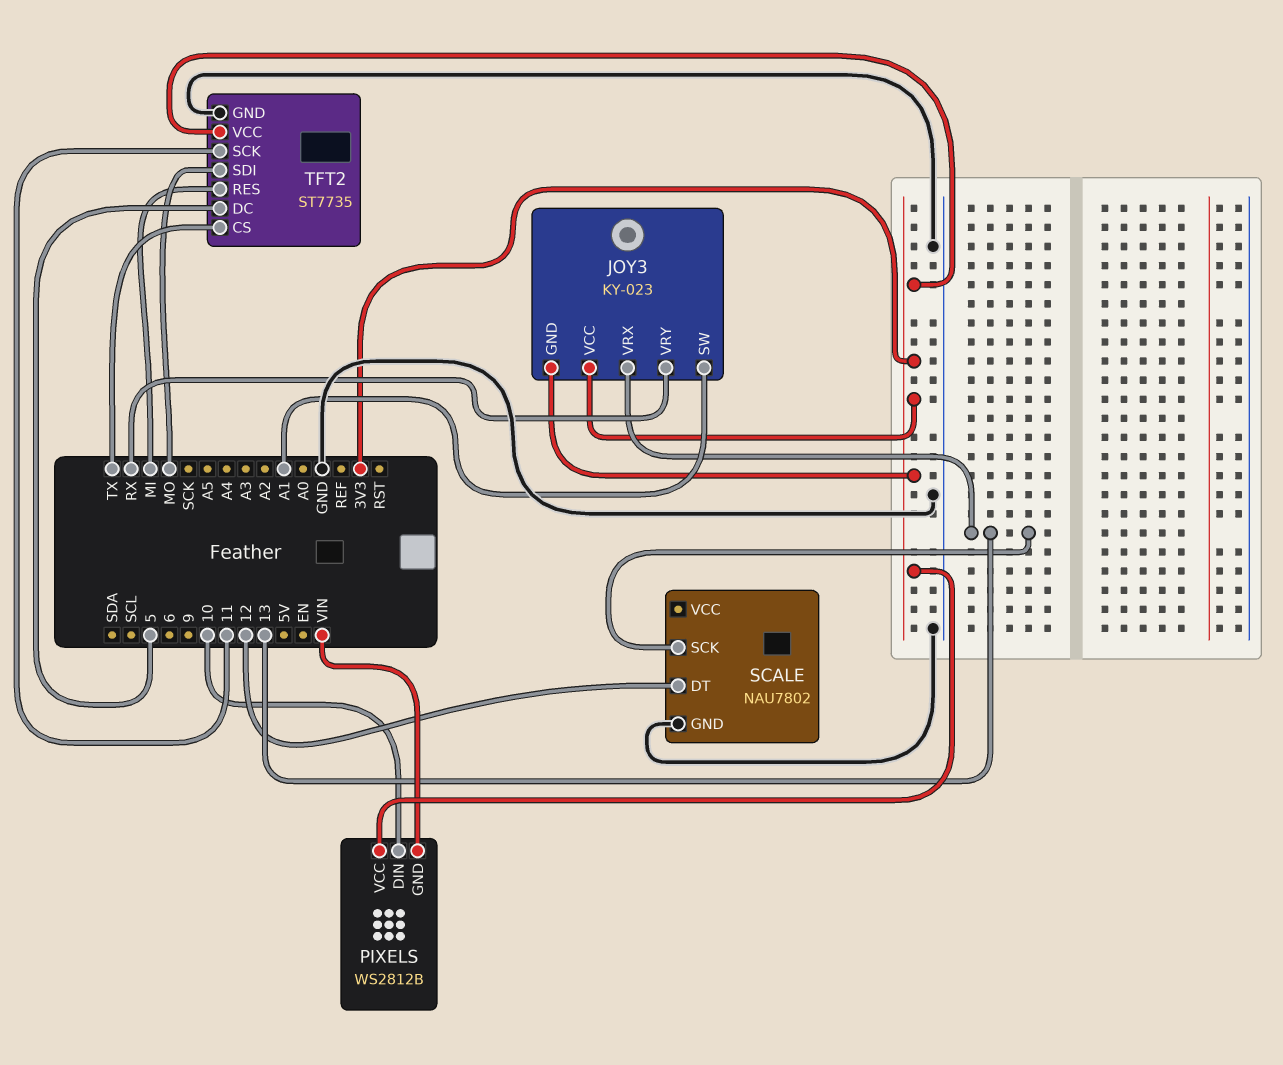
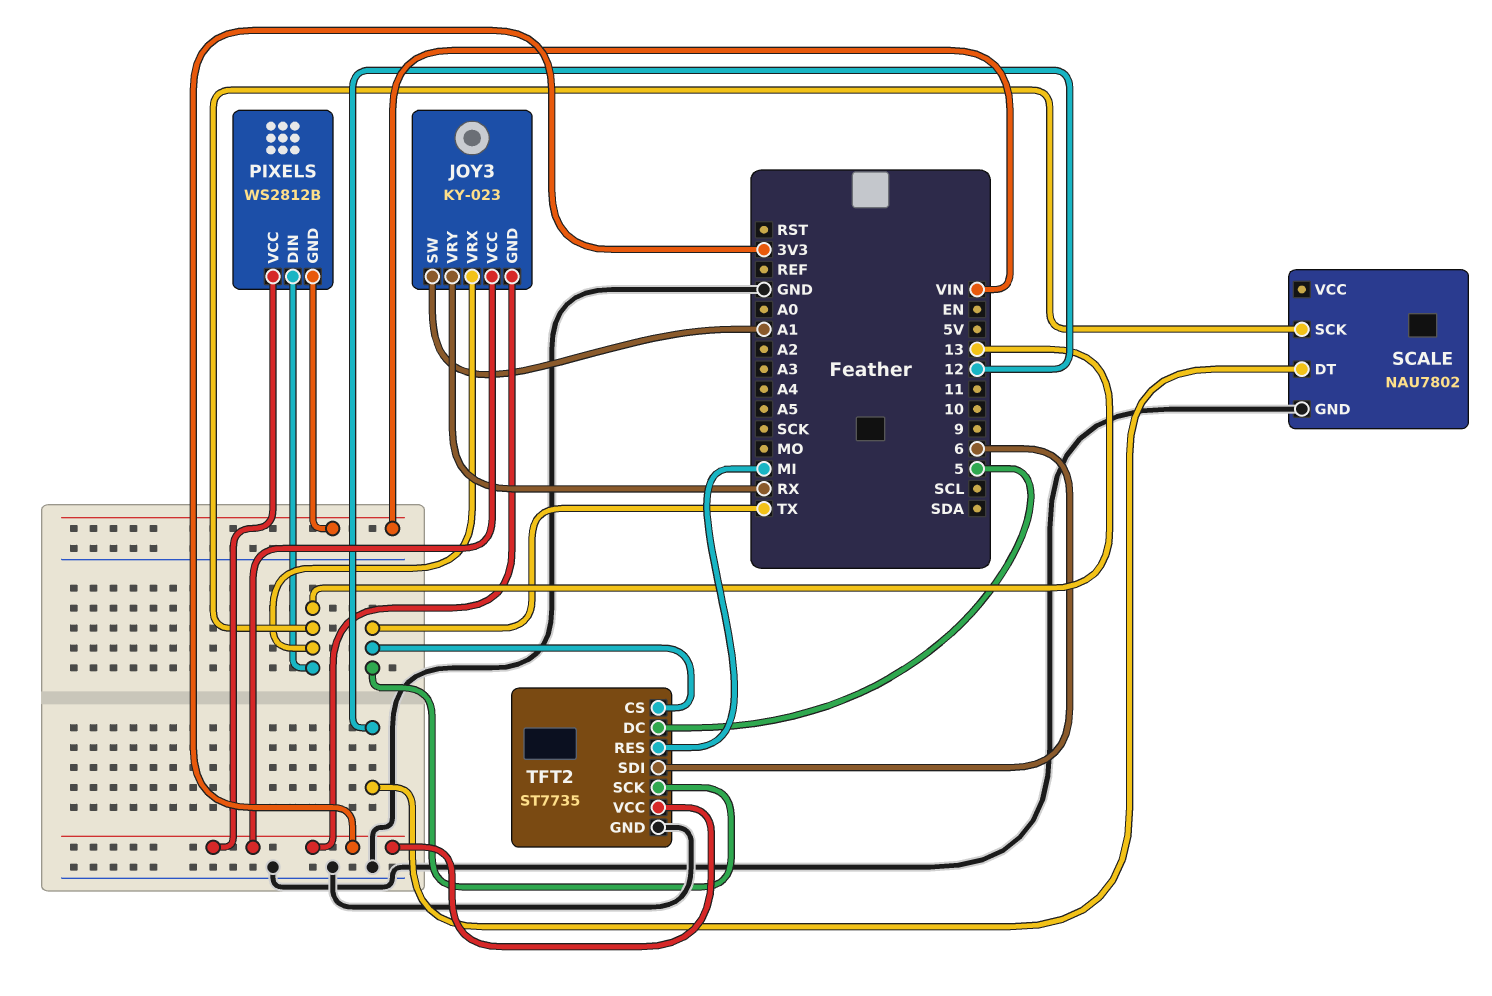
PIXELS pin DIN: 10 -> 13
TFT2 pin SCK: 11 -> TX
TFT2 pin SDI: MO -> 6

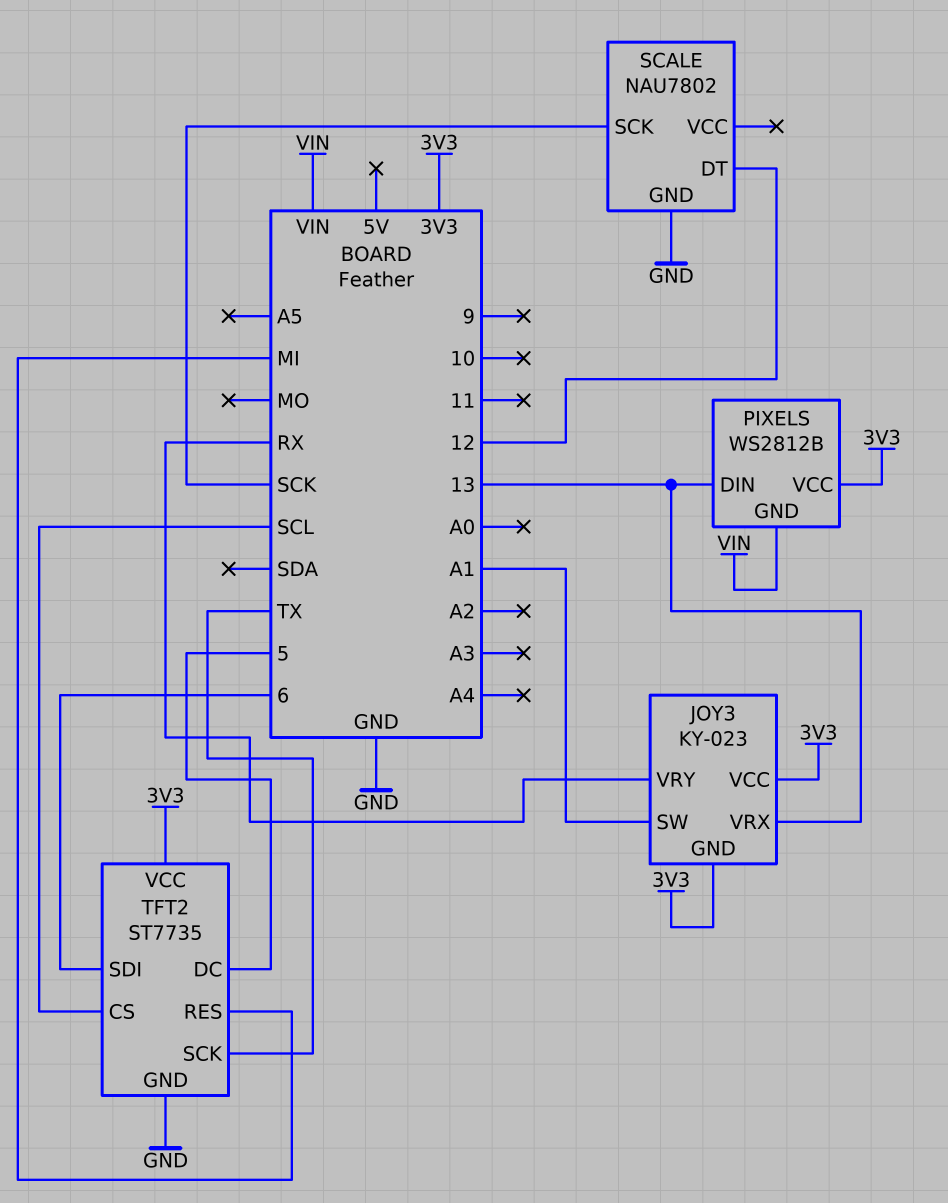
SCALE pin SCK: 13 -> SCK
TFT2 pin CS: TX -> SCL

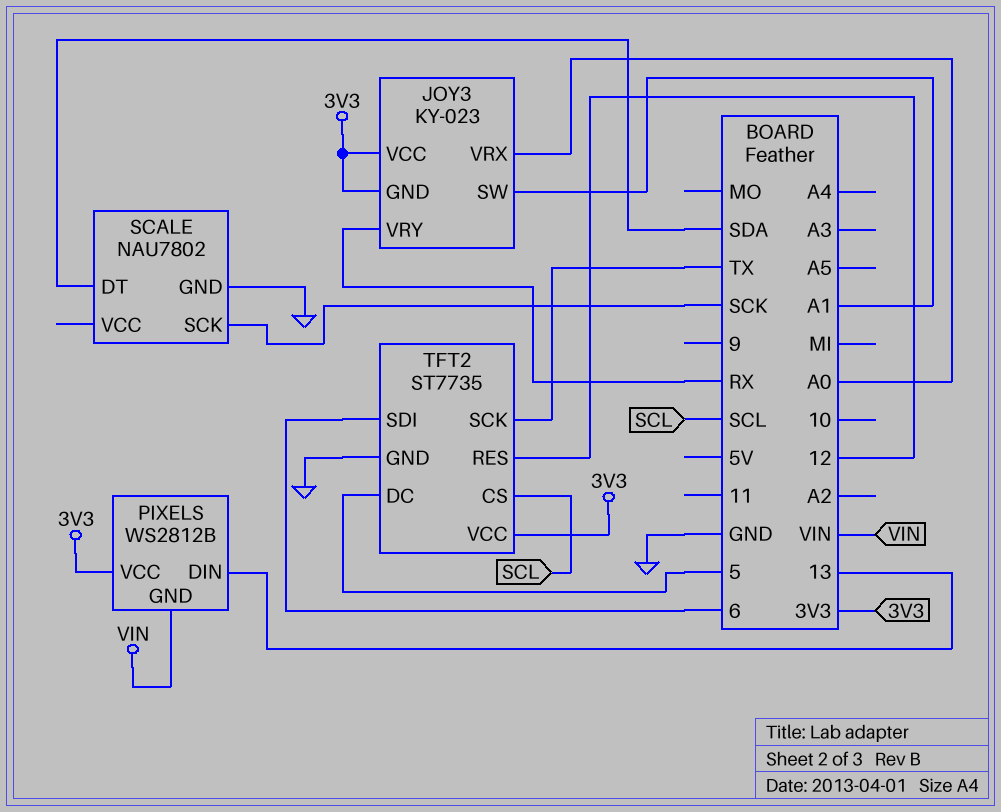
JOY3 pin VRX: 13 -> A0
SCALE pin DT: 12 -> SDA
TFT2 pin RES: MI -> 12

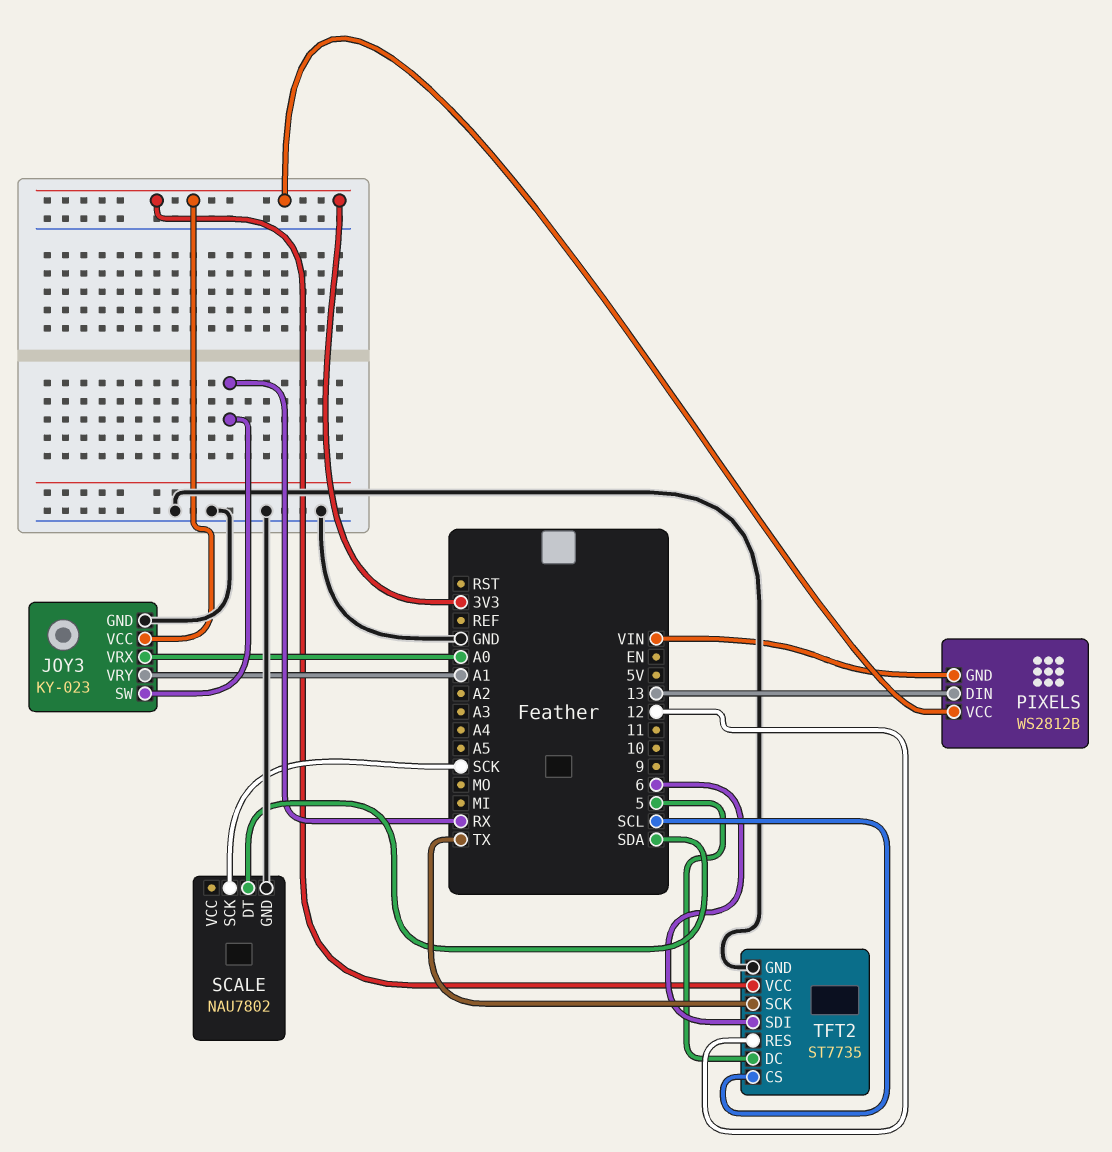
JOY3 pin GND: 3V3 -> GND
JOY3 pin SW: A1 -> RX
JOY3 pin VRY: RX -> A1

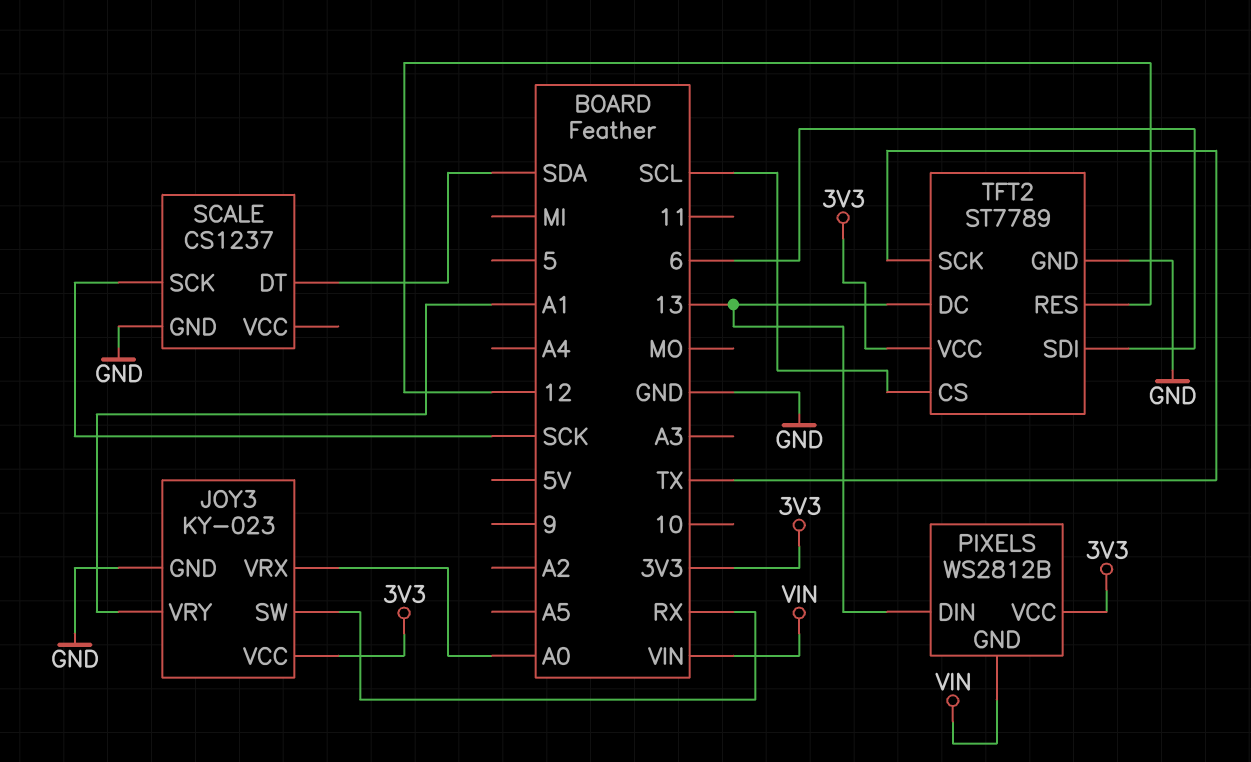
SCALE: NAU7802 -> CS1237
TFT2: ST7735 -> ST7789
TFT2 pin DC: 5 -> 13

